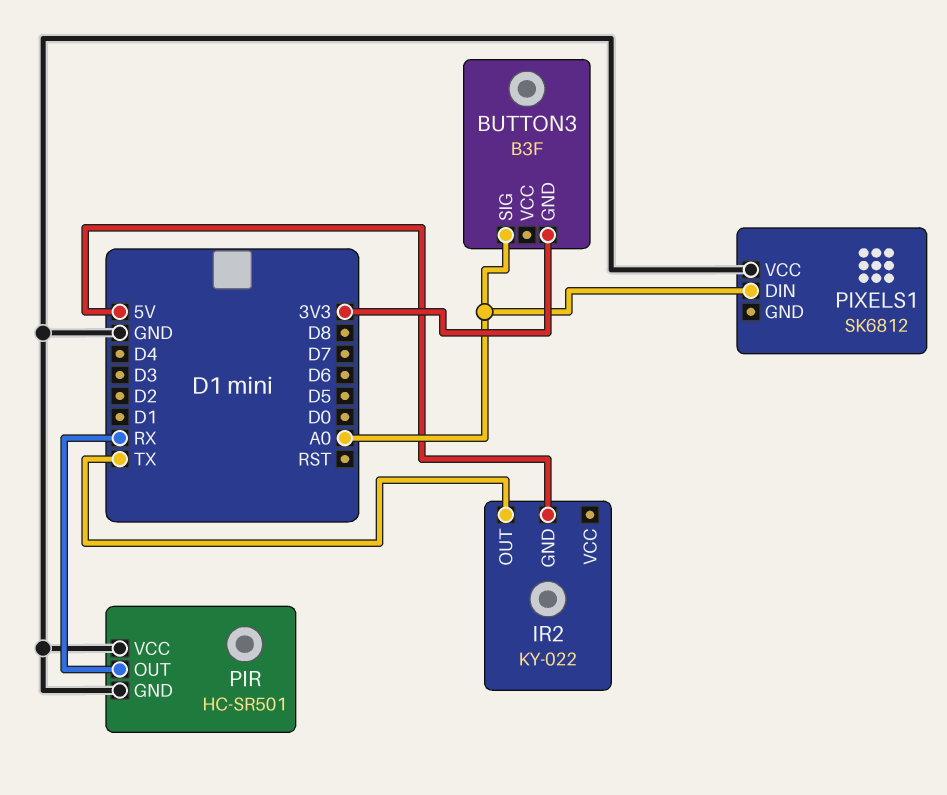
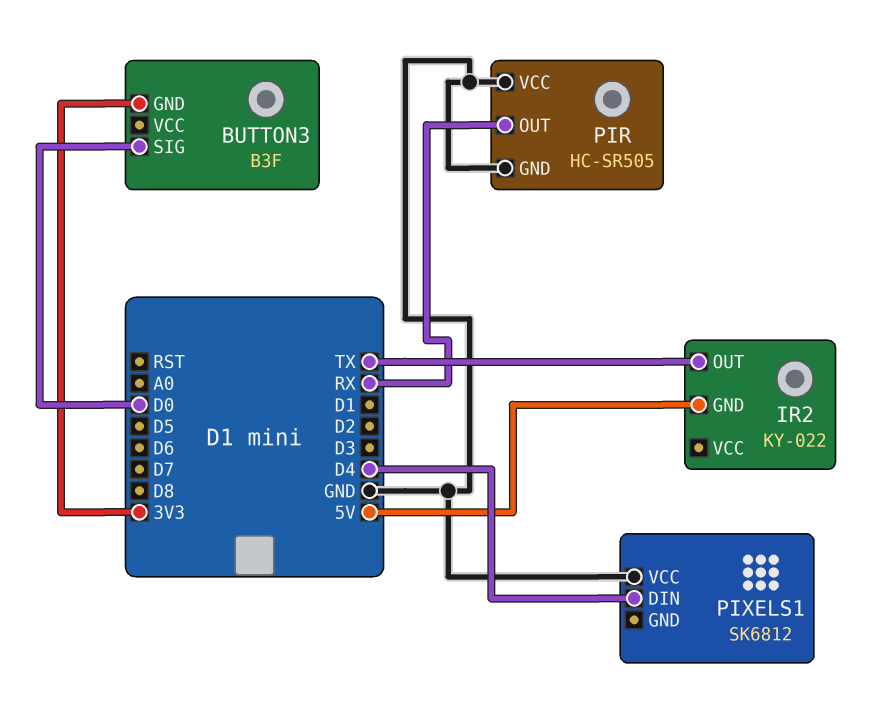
BUTTON3 pin SIG: A0 -> D0
PIR: HC-SR501 -> HC-SR505
PIXELS1 pin DIN: A0 -> D4

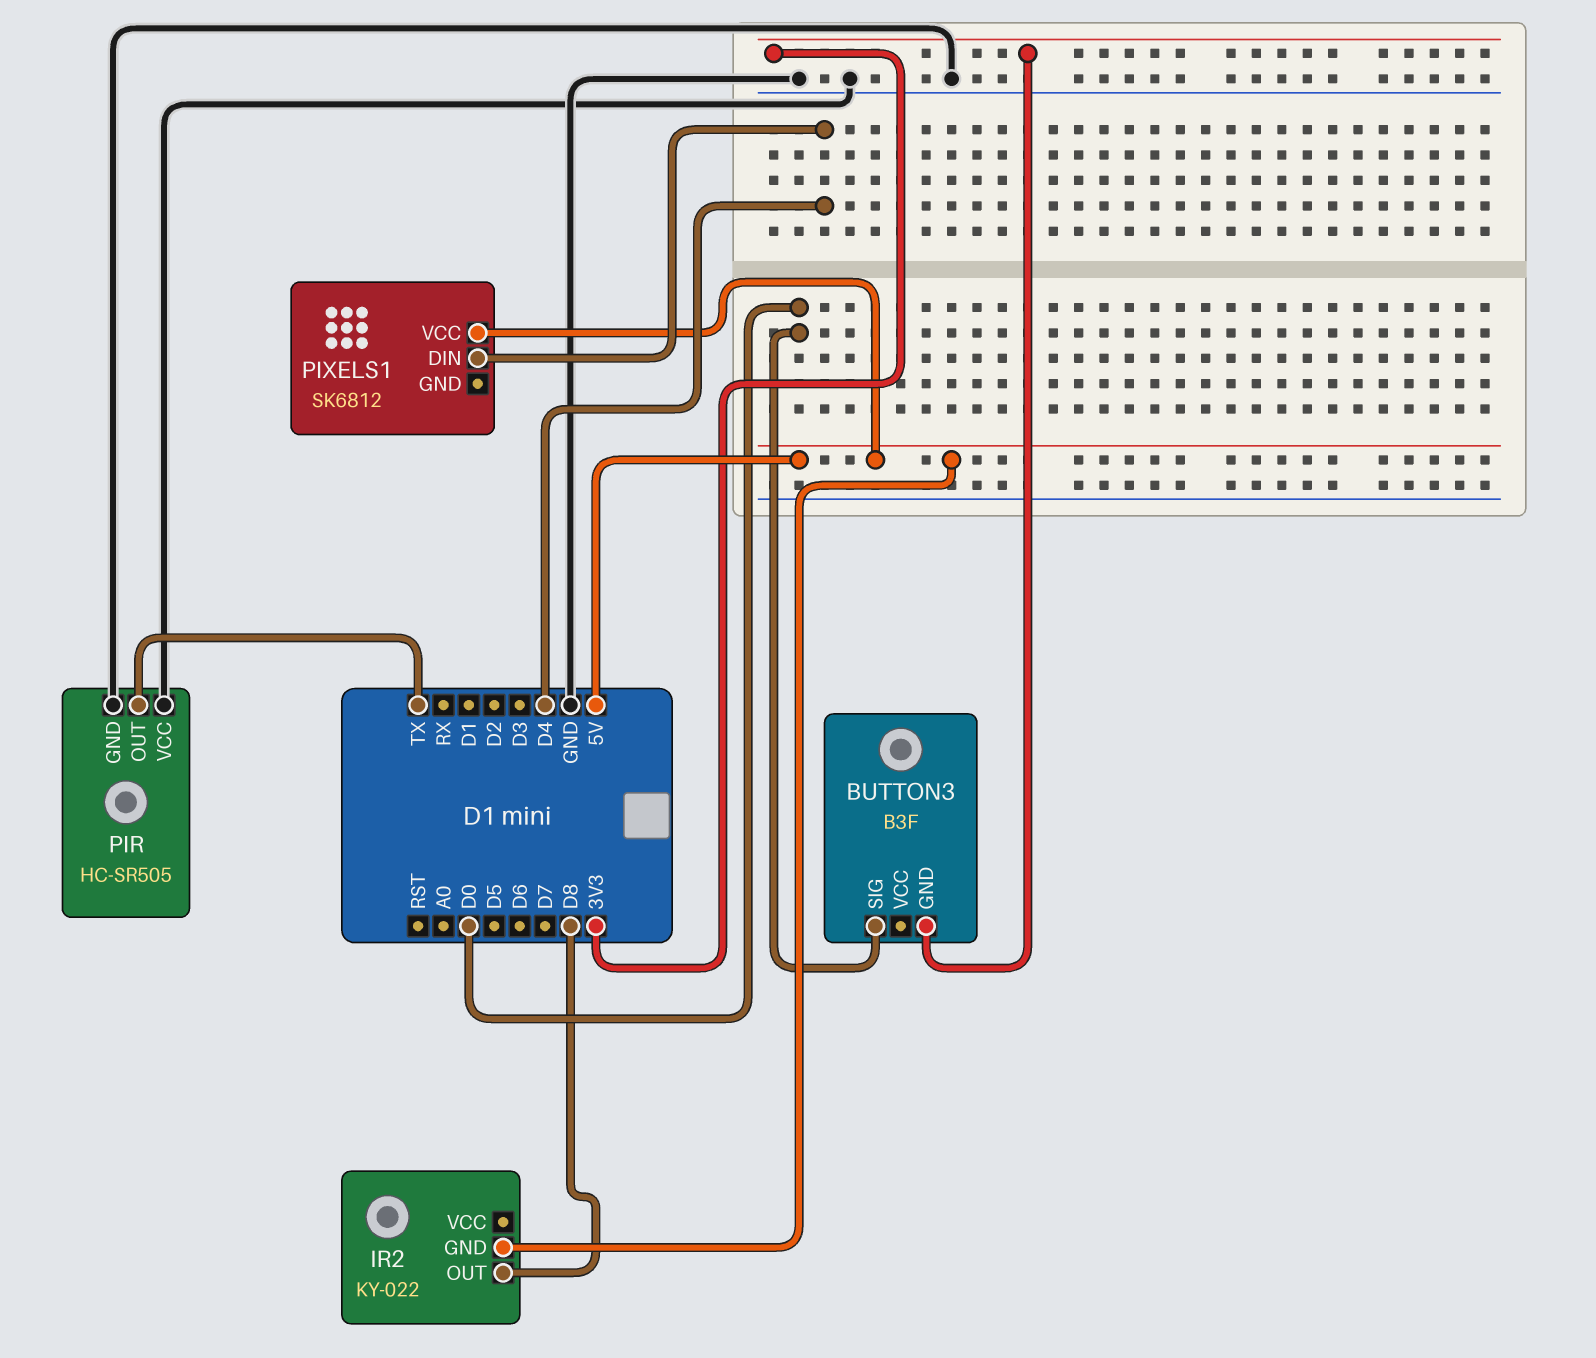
IR2 pin OUT: TX -> D8
PIR pin OUT: RX -> TX
PIXELS1 pin VCC: GND -> 5V

